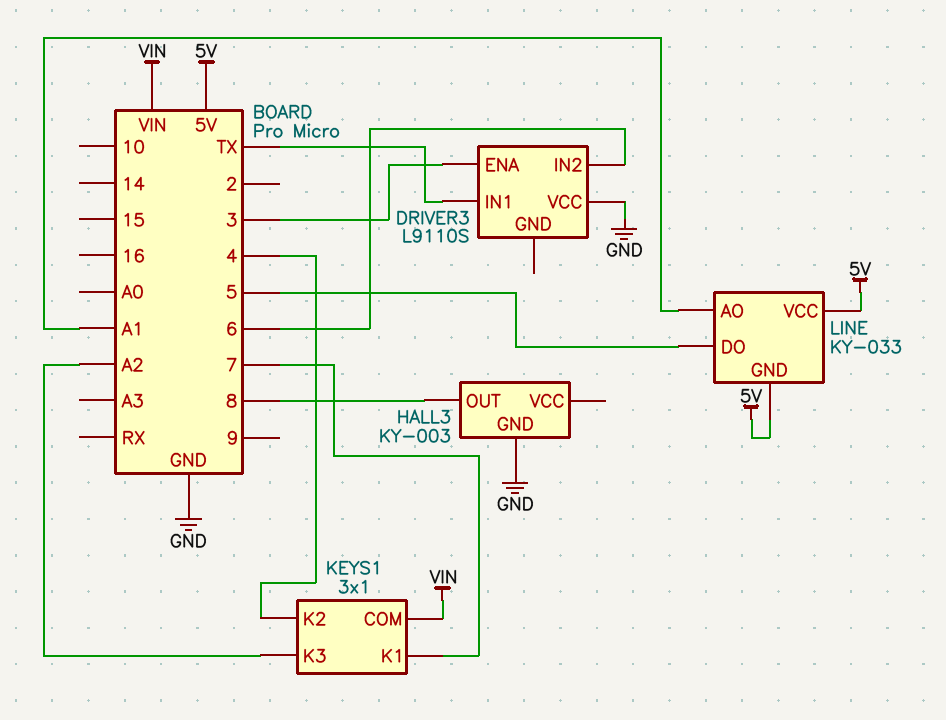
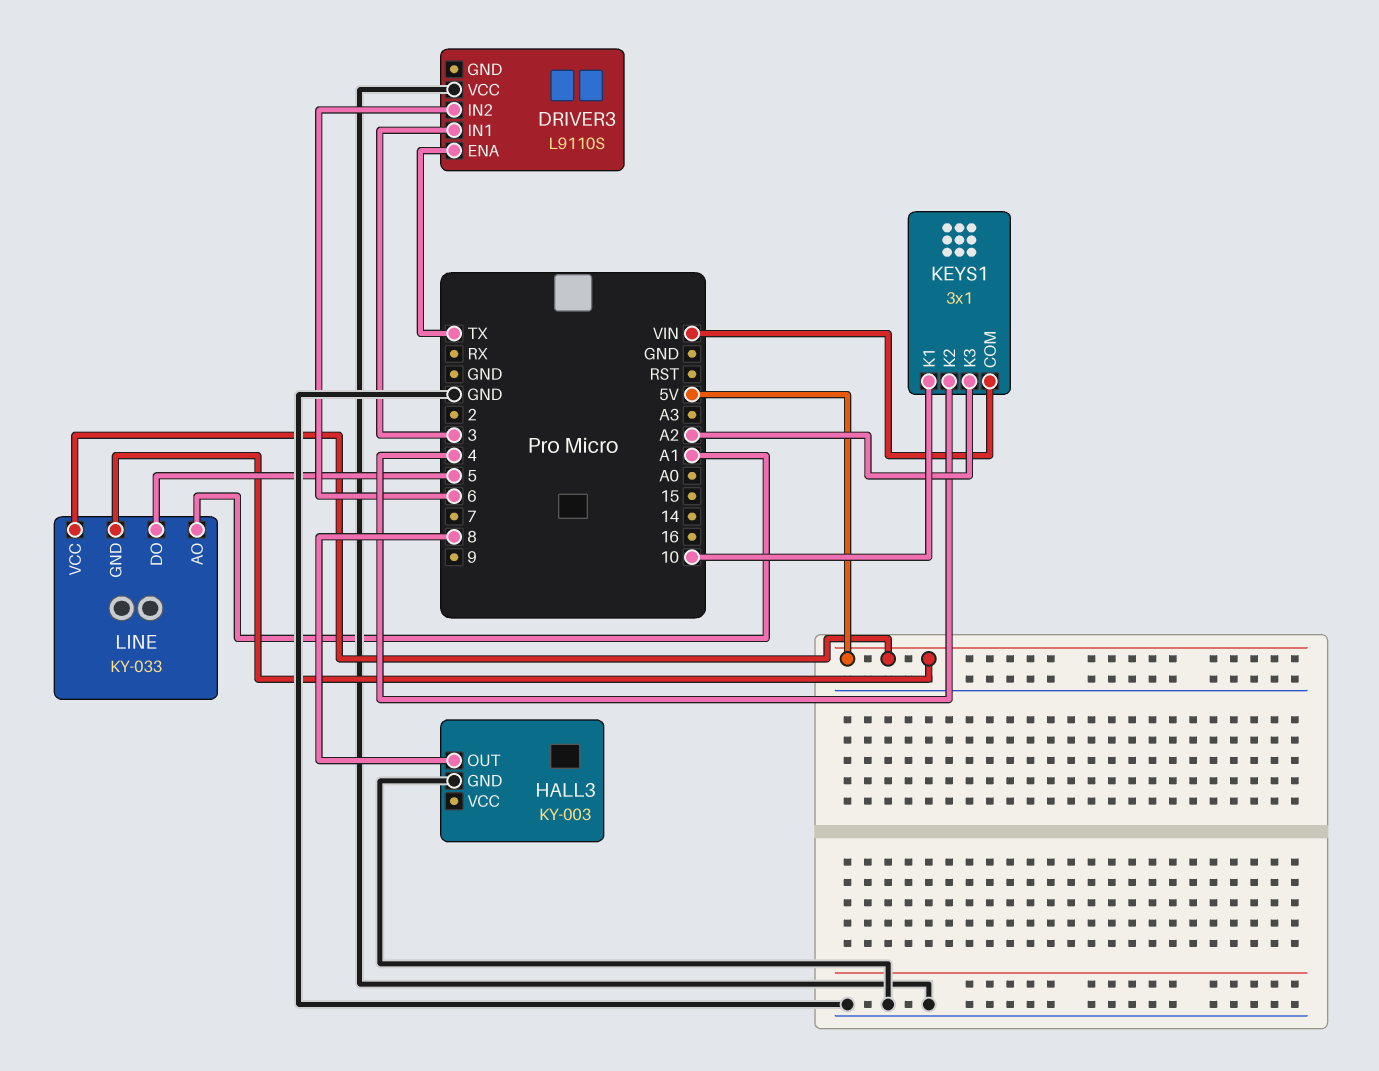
DRIVER3 pin ENA: 3 -> TX
DRIVER3 pin IN1: TX -> 3
KEYS1 pin K1: 7 -> 10

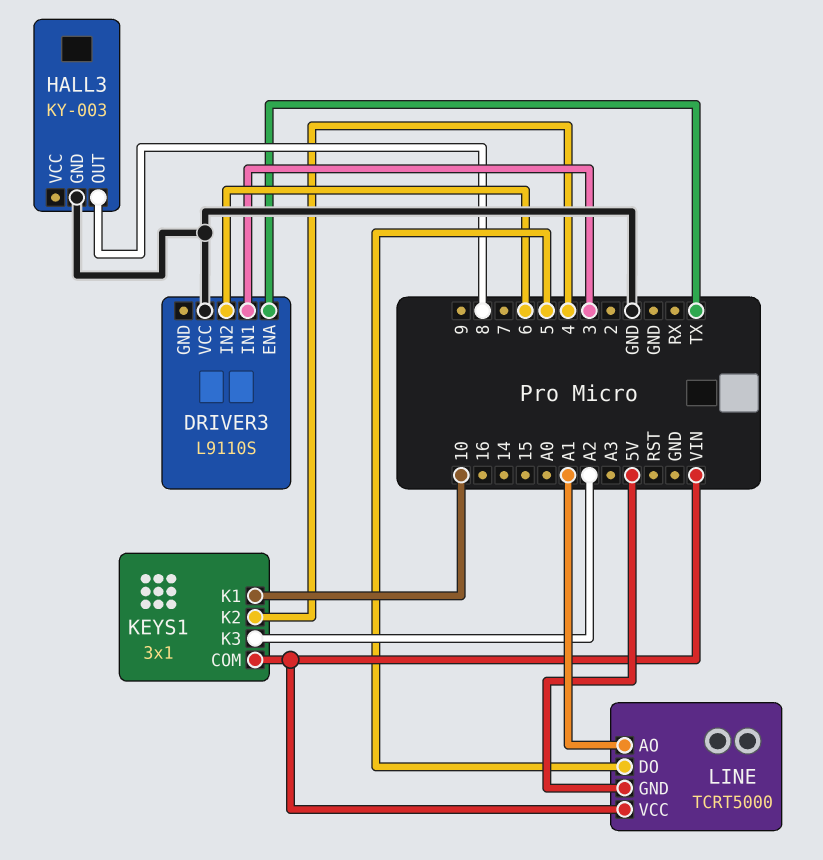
LINE: KY-033 -> TCRT5000
LINE pin VCC: 5V -> VIN

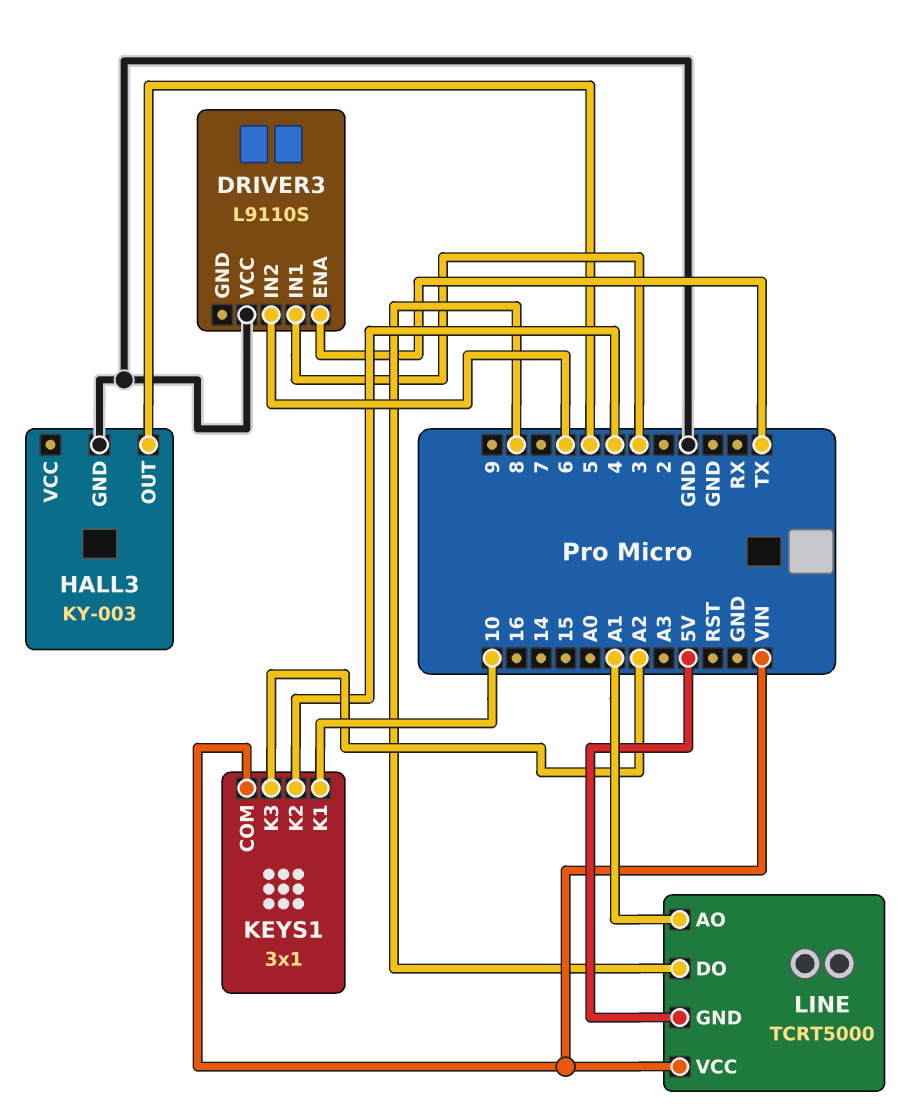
HALL3 pin OUT: 8 -> 5
LINE pin DO: 5 -> 8

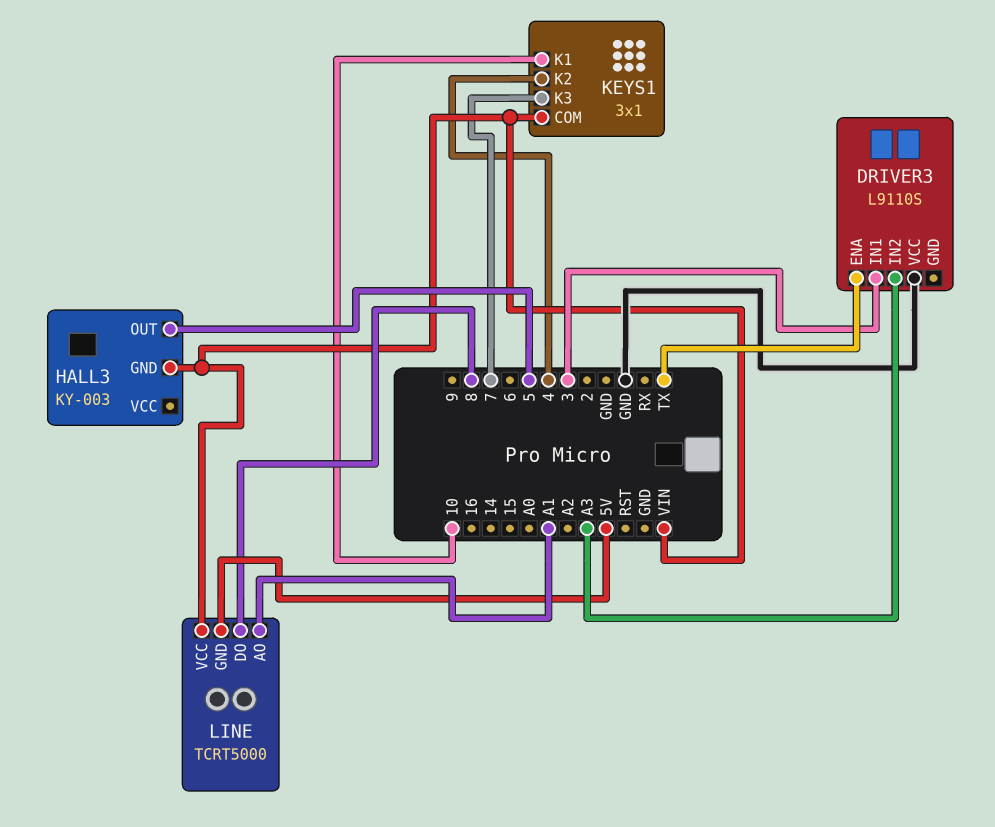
DRIVER3 pin IN2: 6 -> A3
HALL3 pin GND: GND -> VIN
KEYS1 pin K3: A2 -> 7

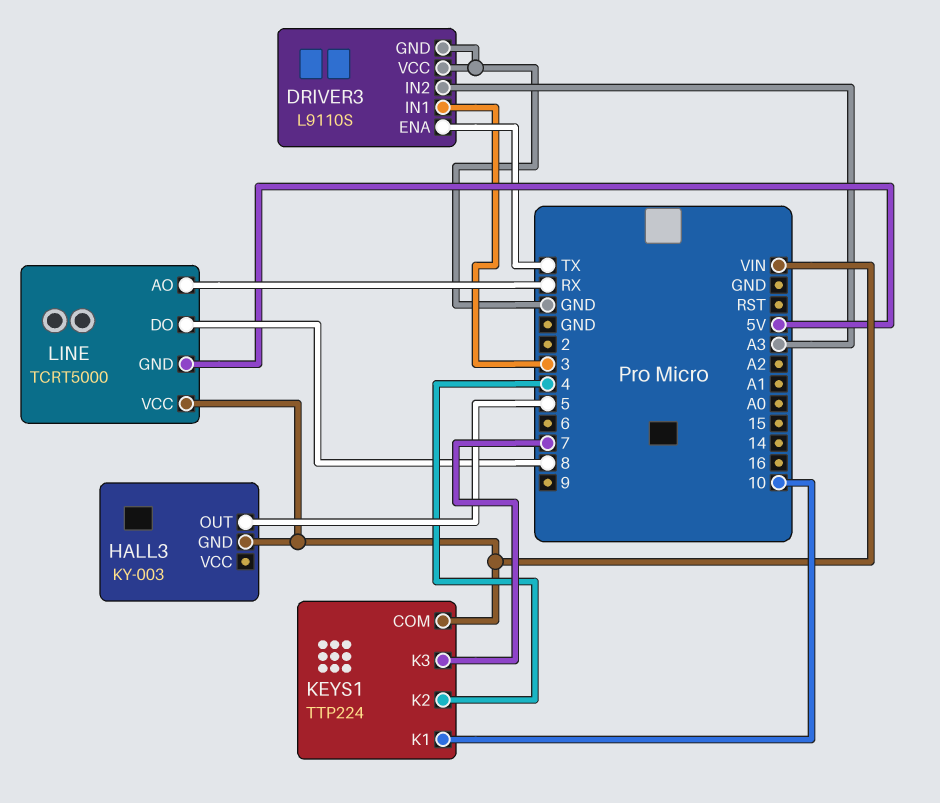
DRIVER3 pin GND: none -> GND
KEYS1: 3x1 -> TTP224
LINE pin AO: A1 -> RX

